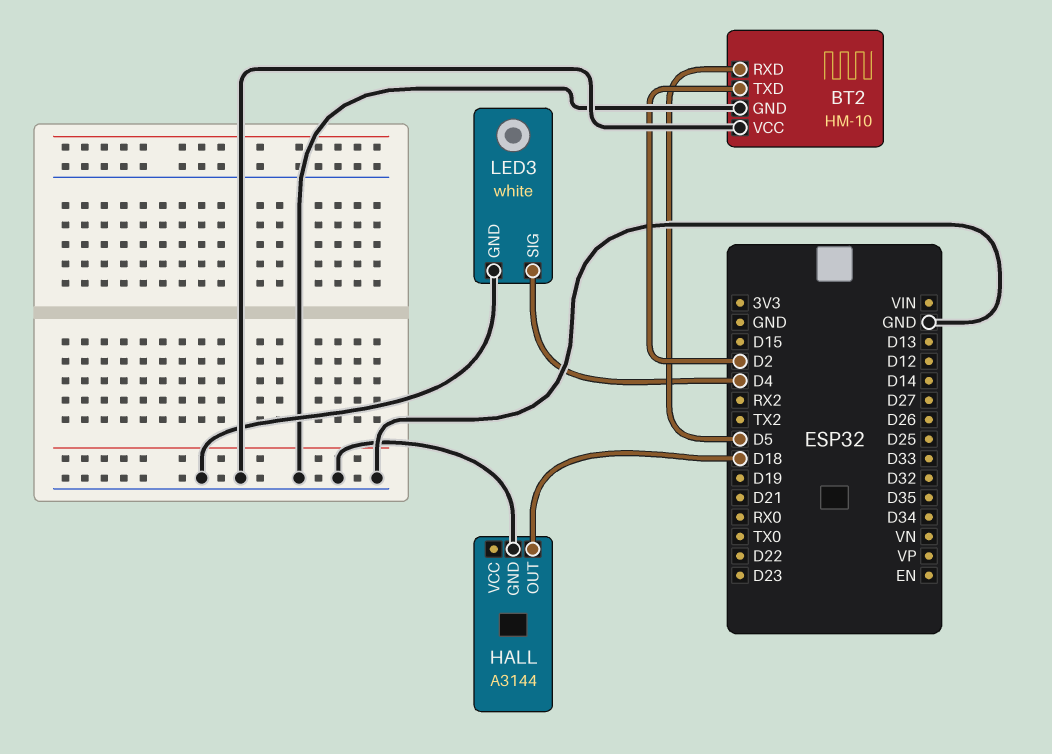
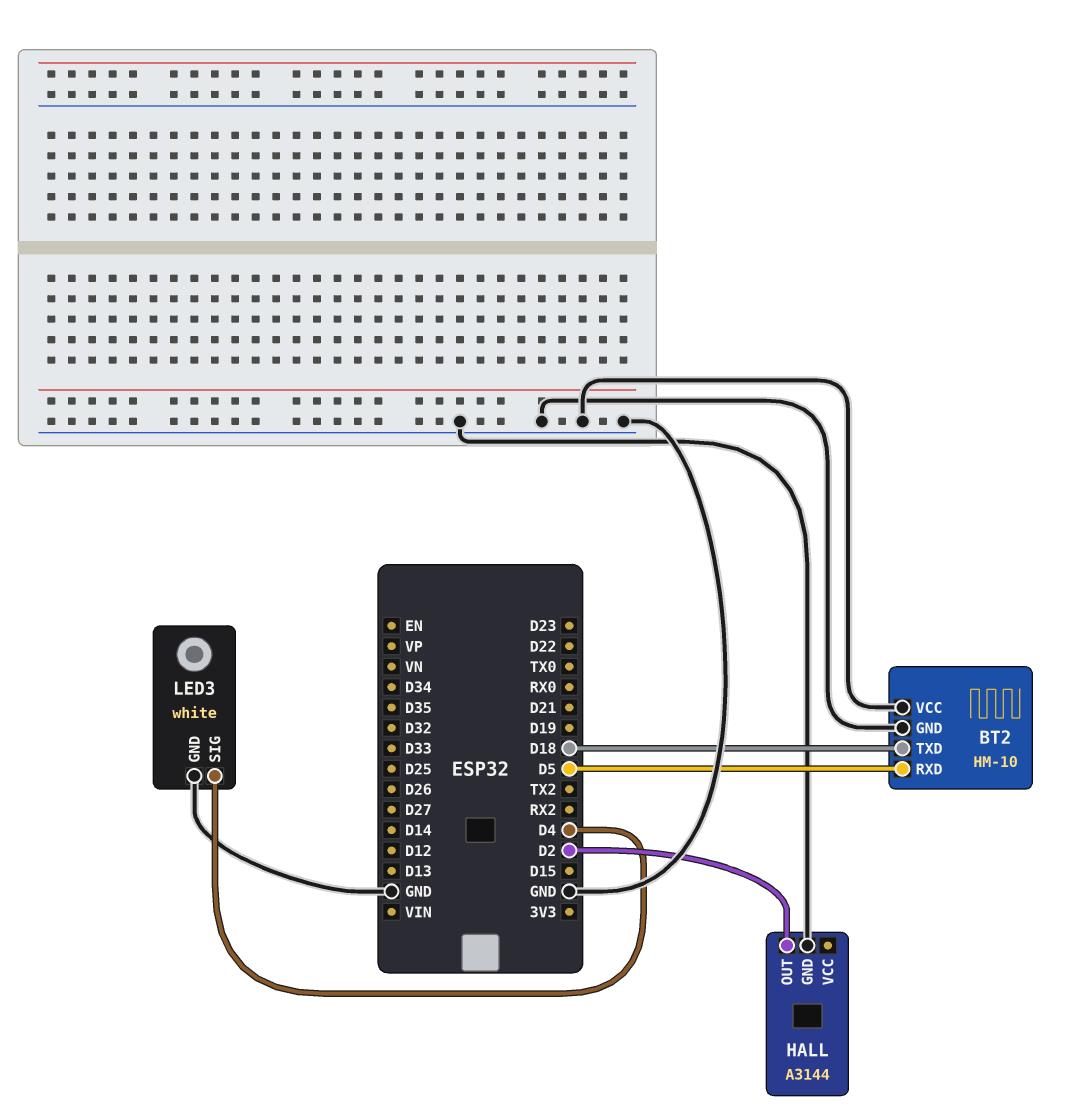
BT2 pin TXD: D2 -> D18
HALL pin OUT: D18 -> D2

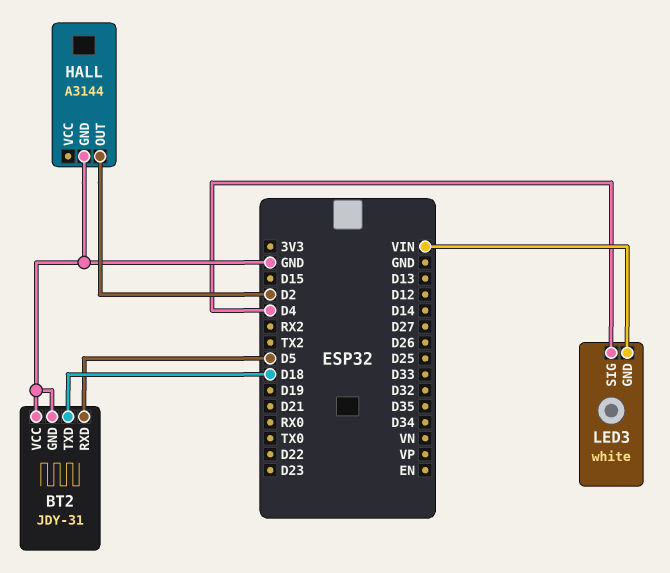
BT2: HM-10 -> JDY-31
LED3 pin GND: GND -> VIN

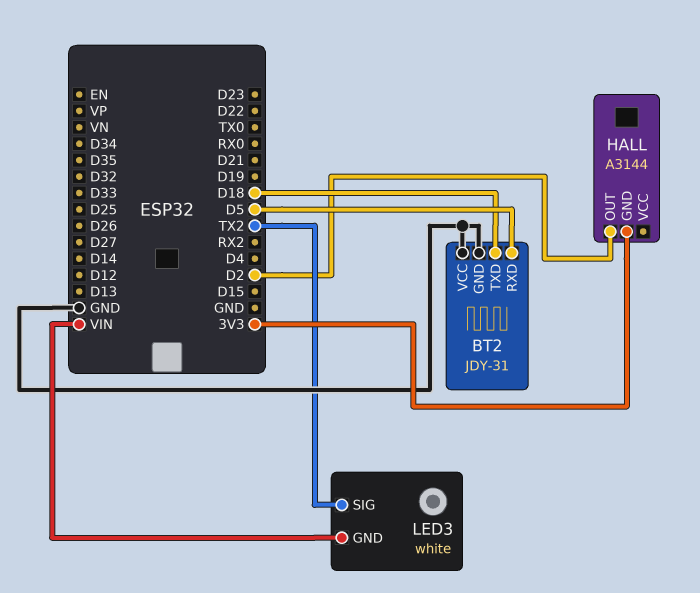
HALL pin GND: GND -> 3V3
LED3 pin SIG: D4 -> TX2

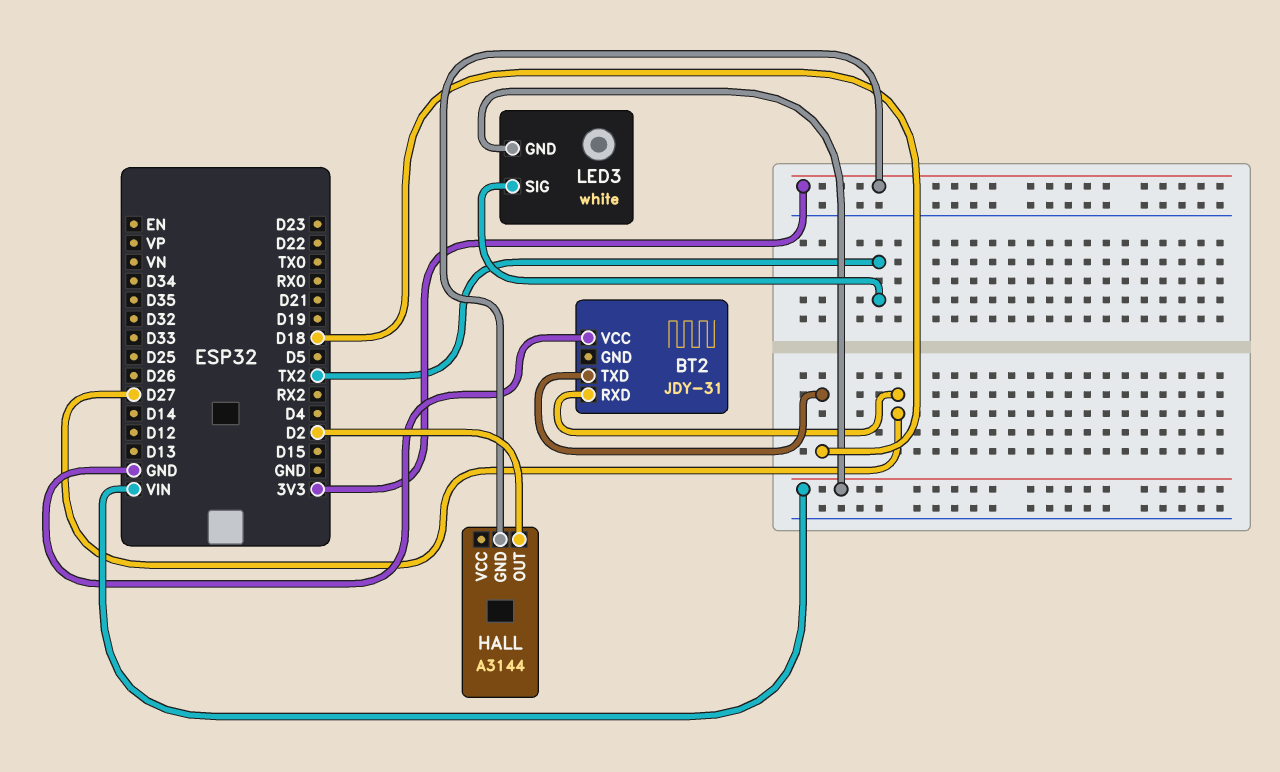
BT2 pin GND: GND -> none
BT2 pin RXD: D5 -> D27

